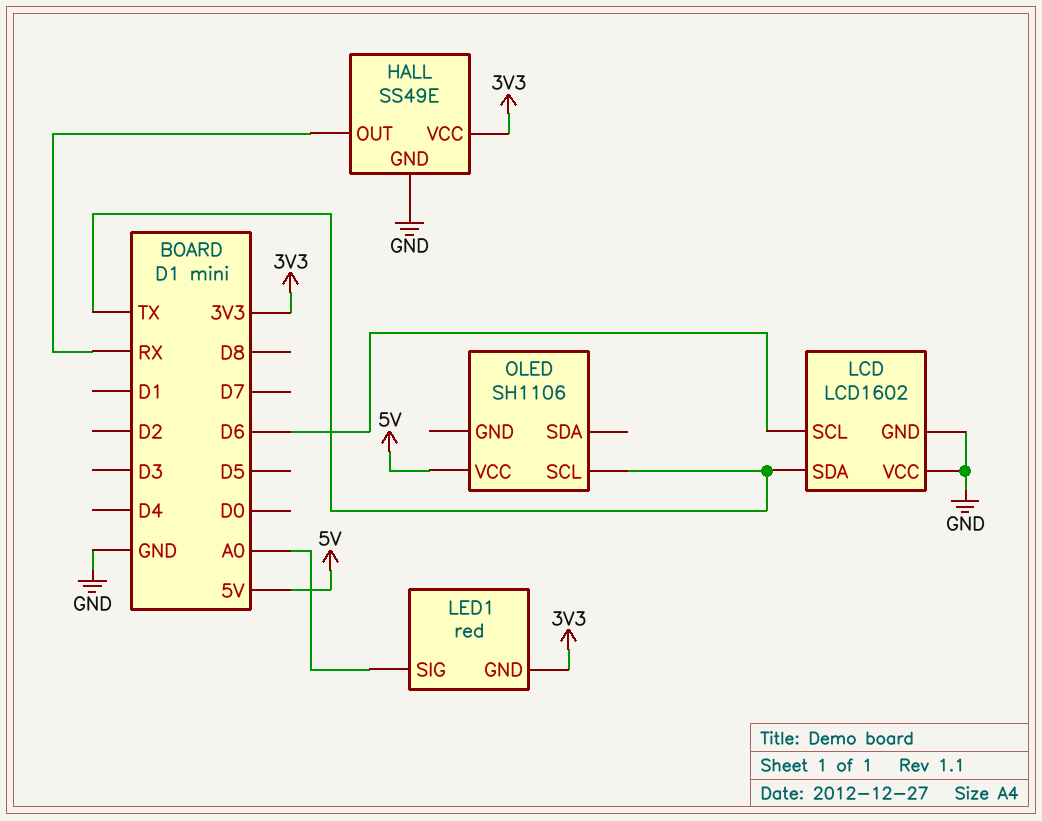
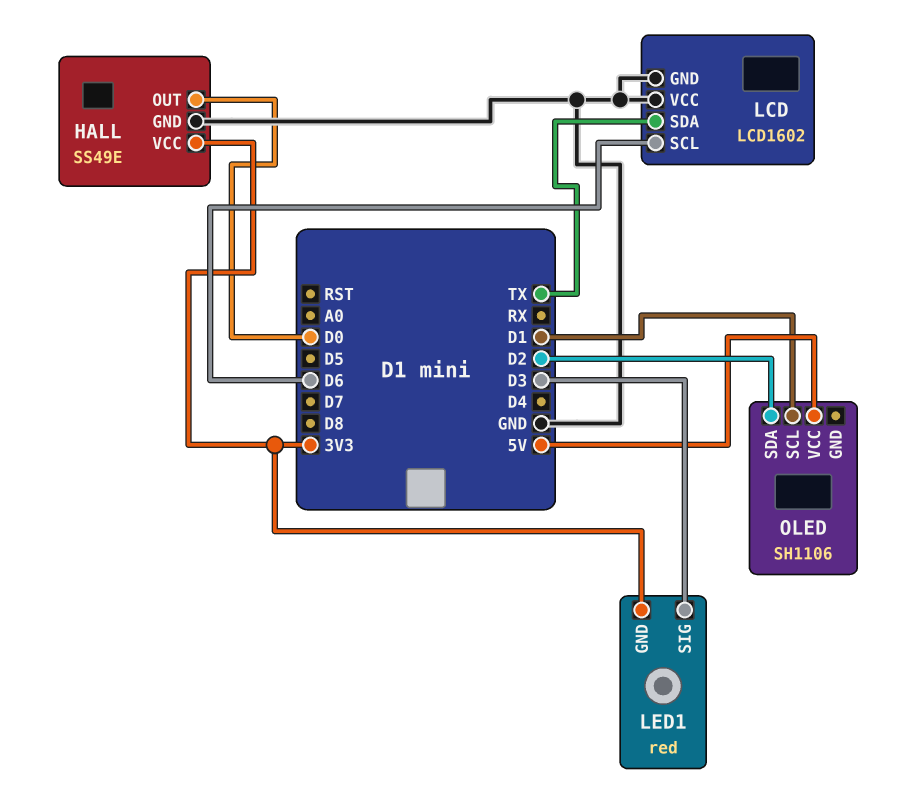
HALL pin OUT: RX -> D0
LED1 pin SIG: A0 -> D3
OLED pin SCL: TX -> D1
OLED pin SDA: none -> D2

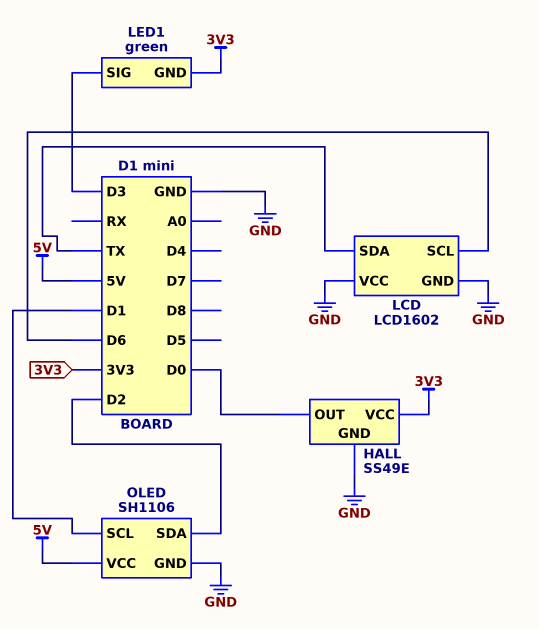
LED1: red -> green
OLED pin GND: none -> GND

